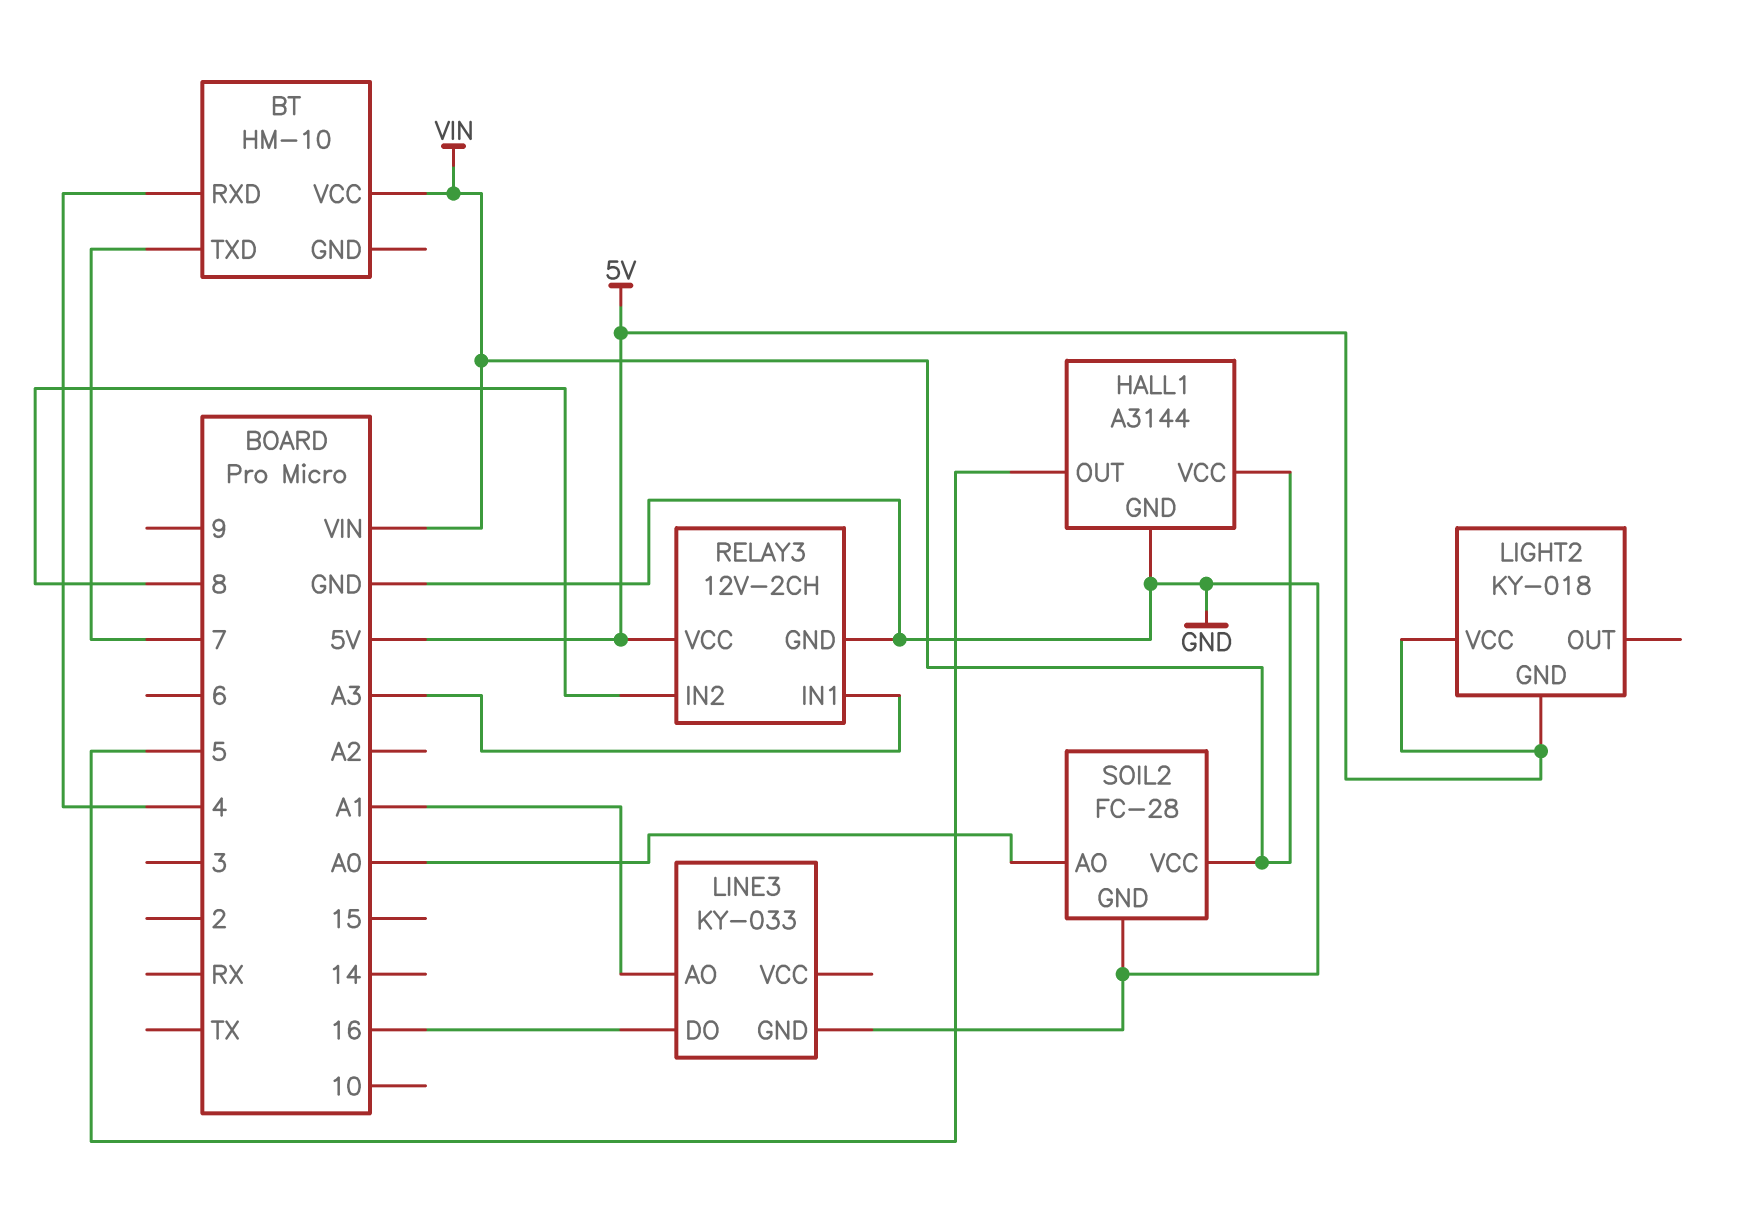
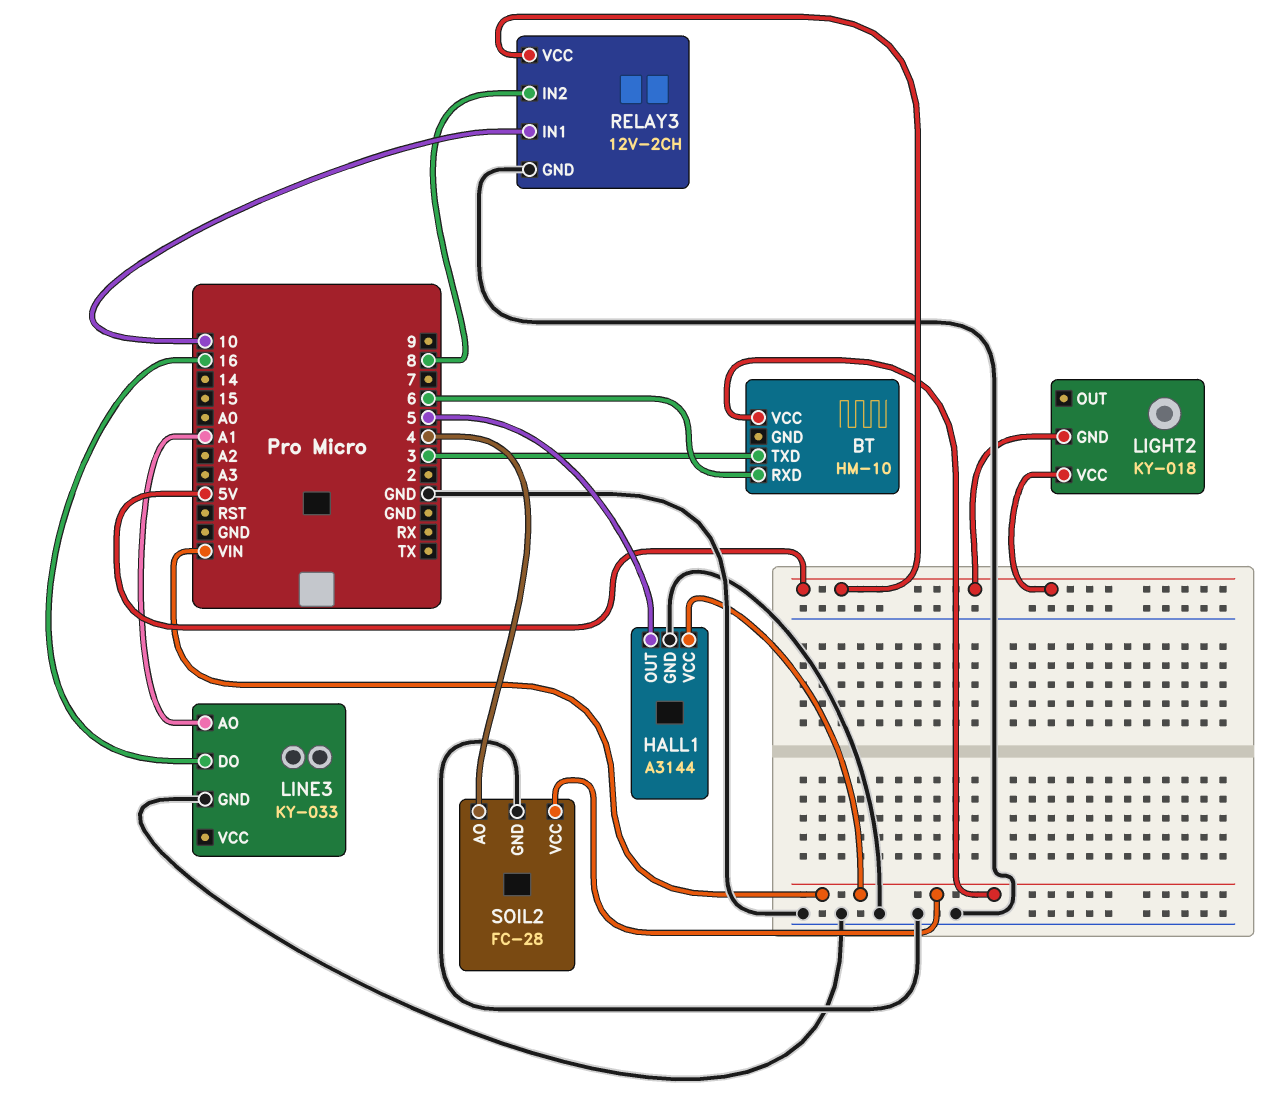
BT pin RXD: 4 -> 6
BT pin TXD: 7 -> 3
RELAY3 pin IN1: A3 -> 10
SOIL2 pin AO: A0 -> 4

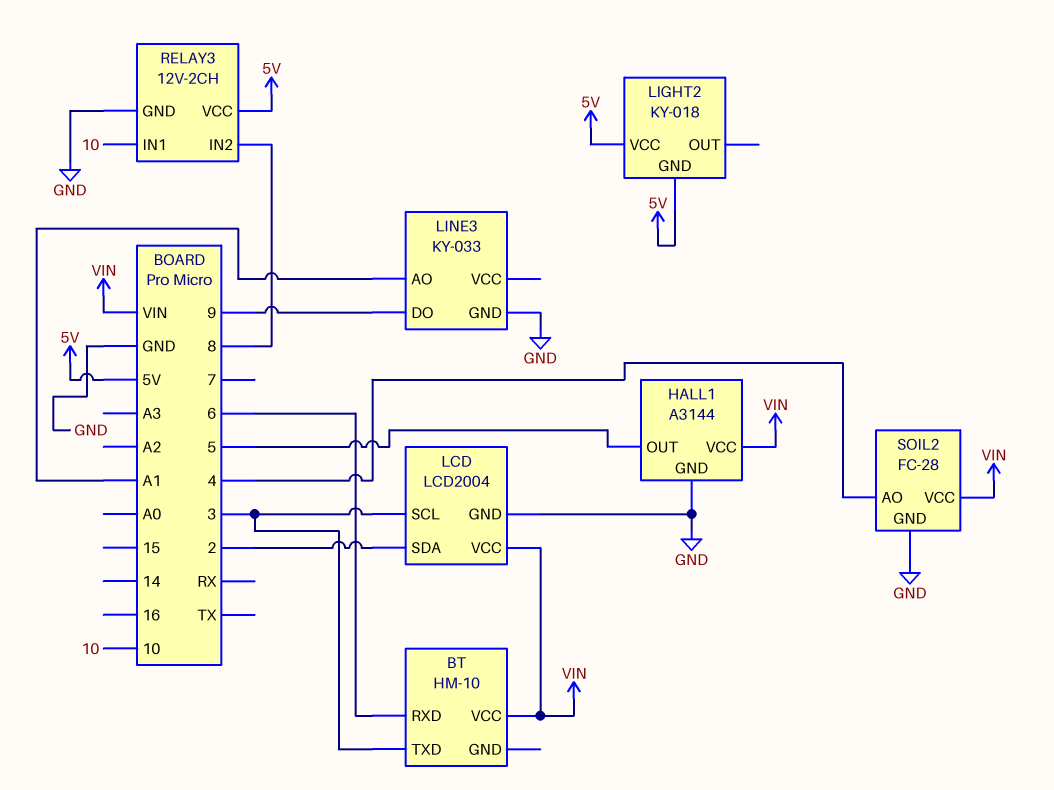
LCD: none -> LCD2004
LCD pin GND: none -> GND
LCD pin SCL: none -> 3
LCD pin SDA: none -> 2
LCD pin VCC: none -> VIN
LINE3 pin DO: 16 -> 9

